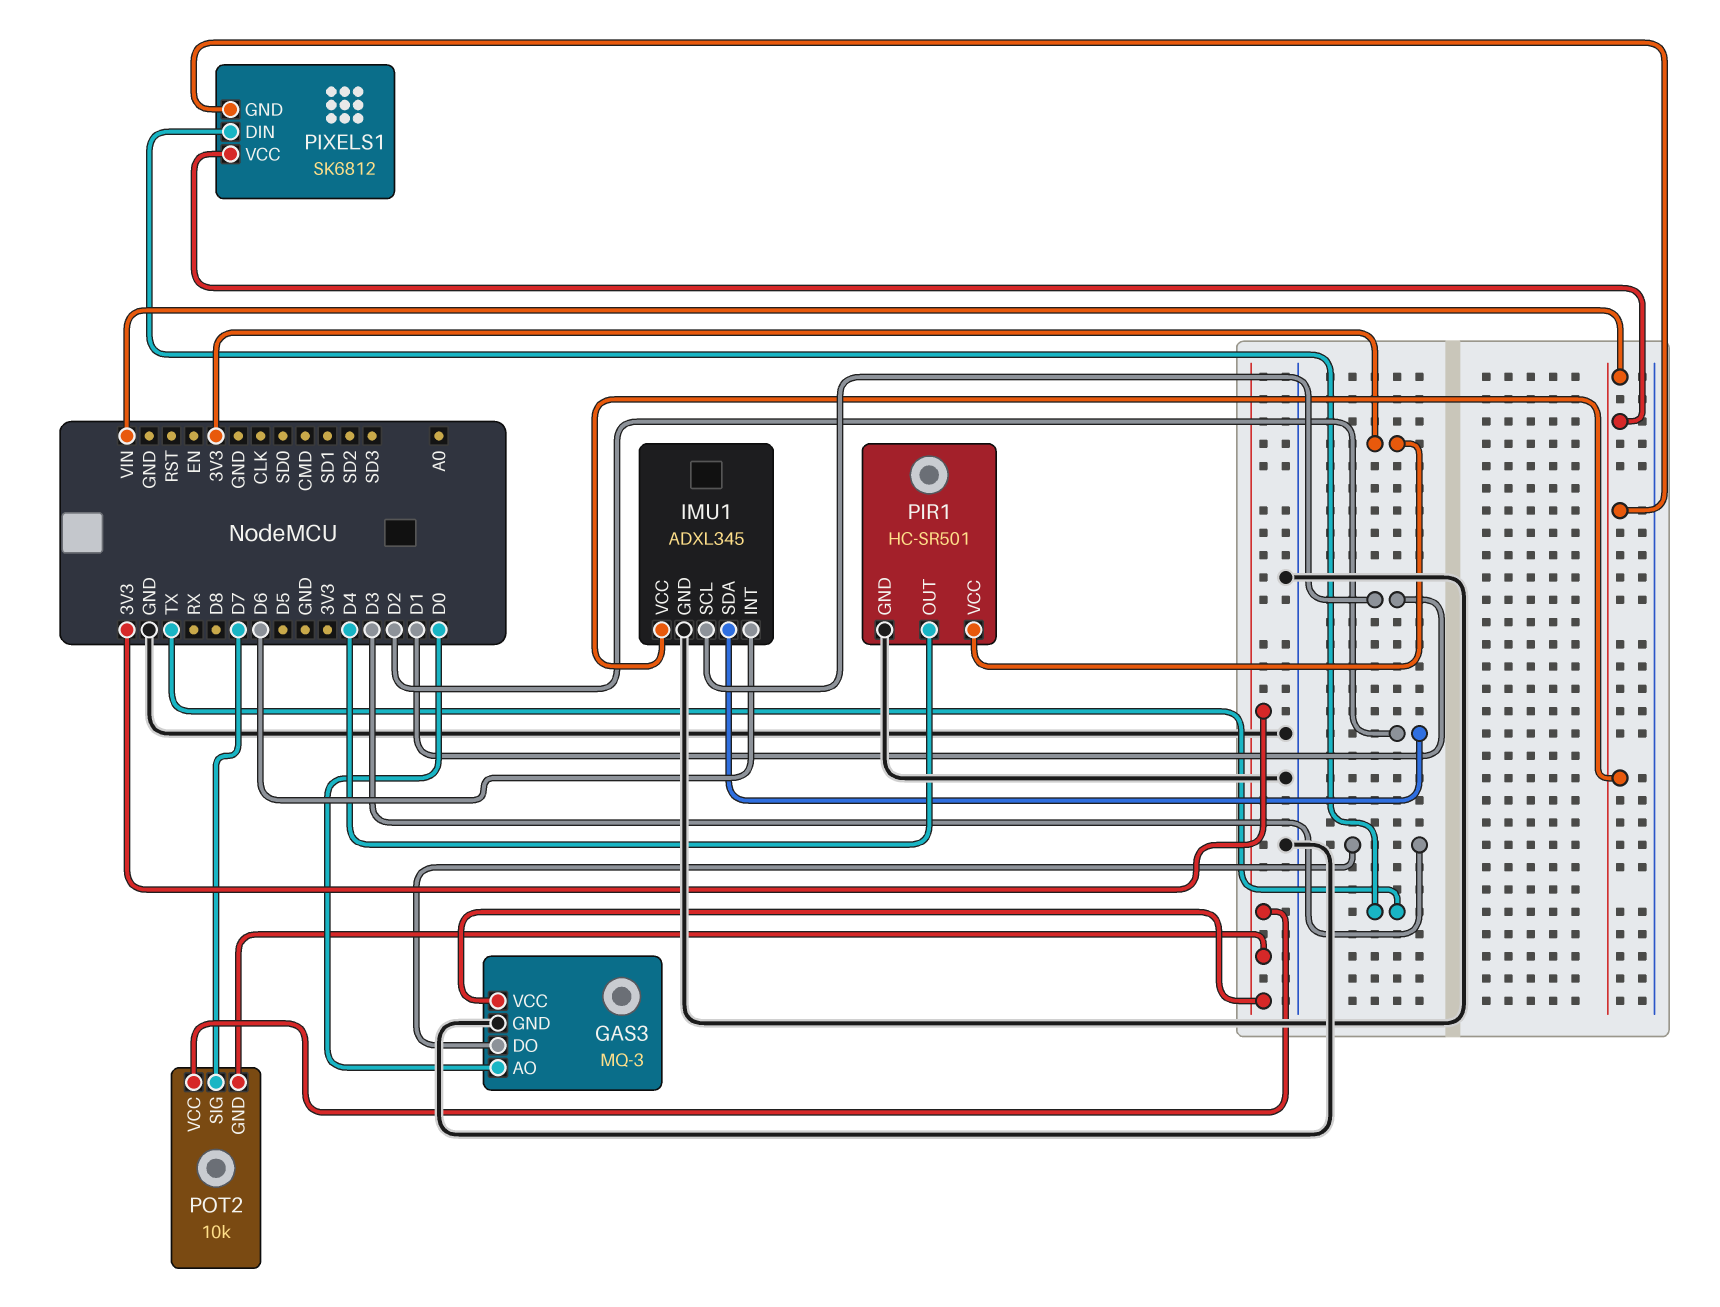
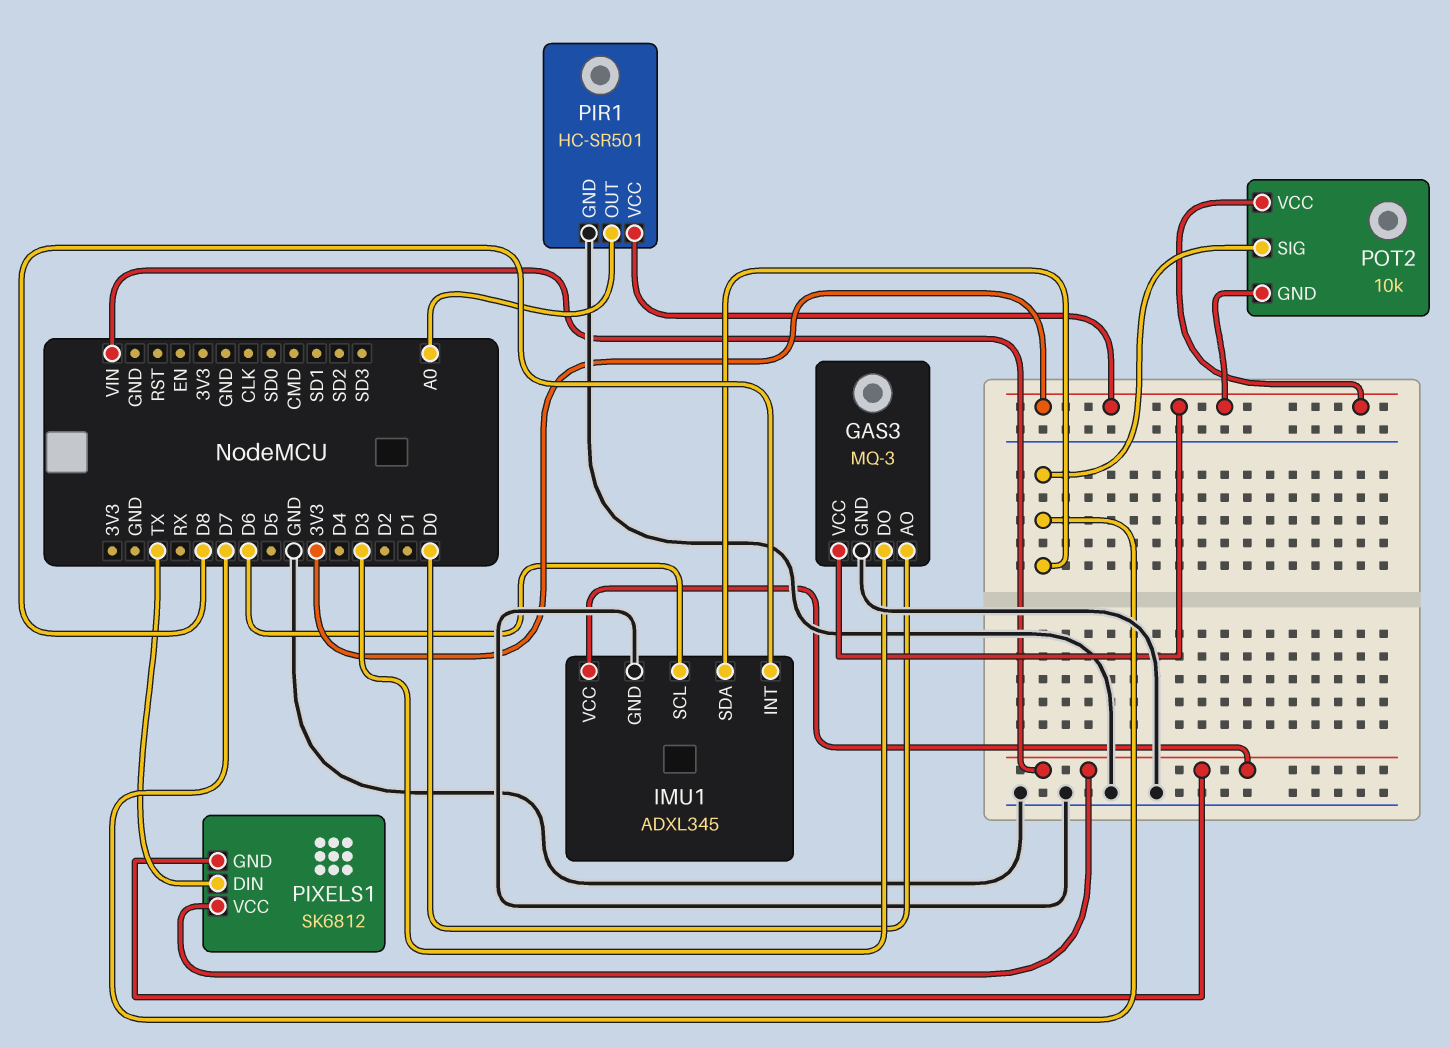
IMU1 pin INT: D6 -> D8
IMU1 pin SCL: D1 -> D6
IMU1 pin SDA: D2 -> D7
PIR1 pin OUT: D4 -> A0

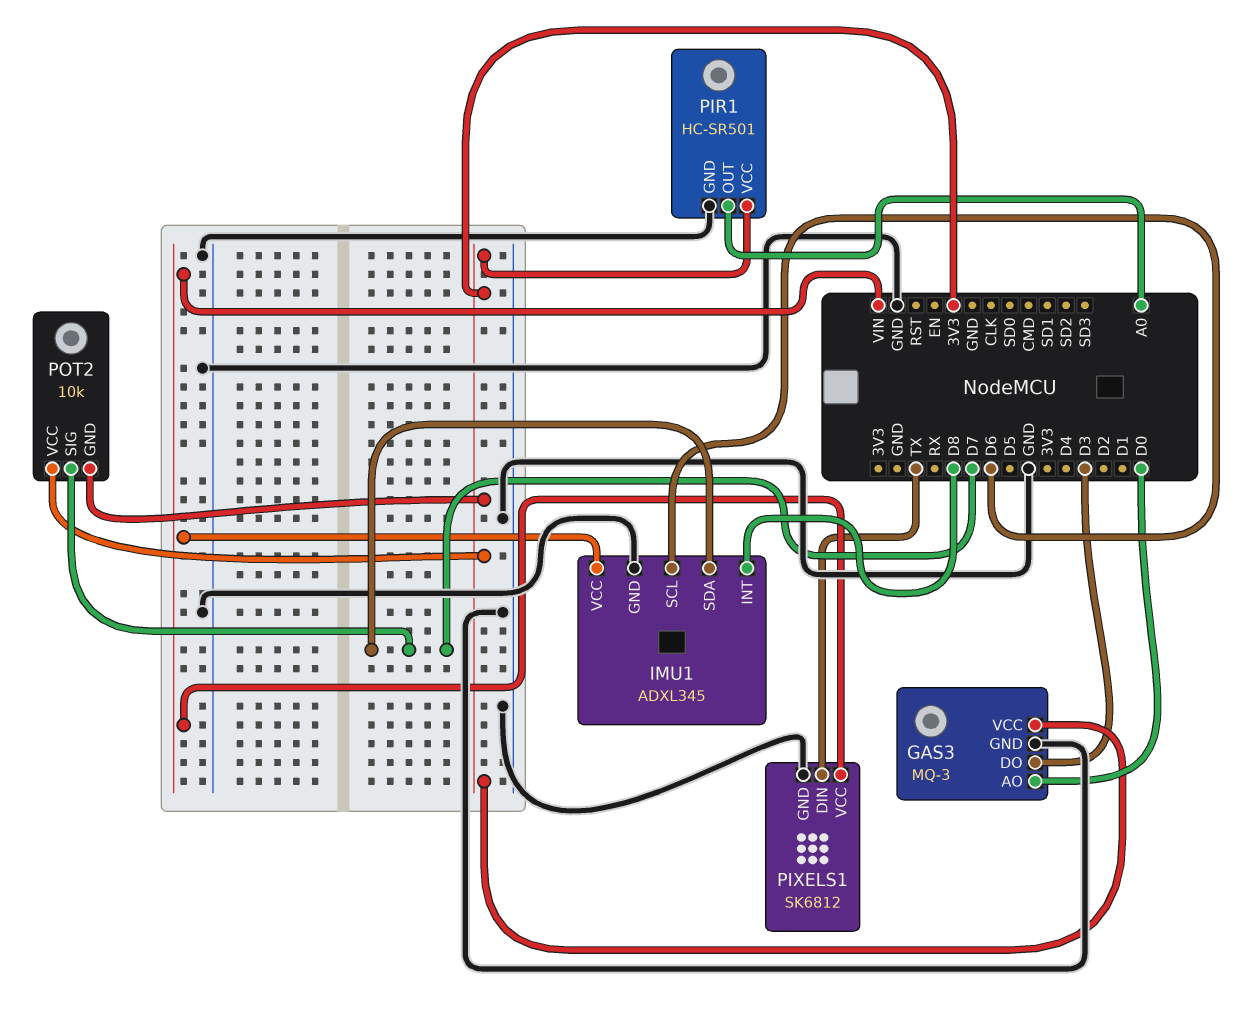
PIXELS1 pin GND: VIN -> GND

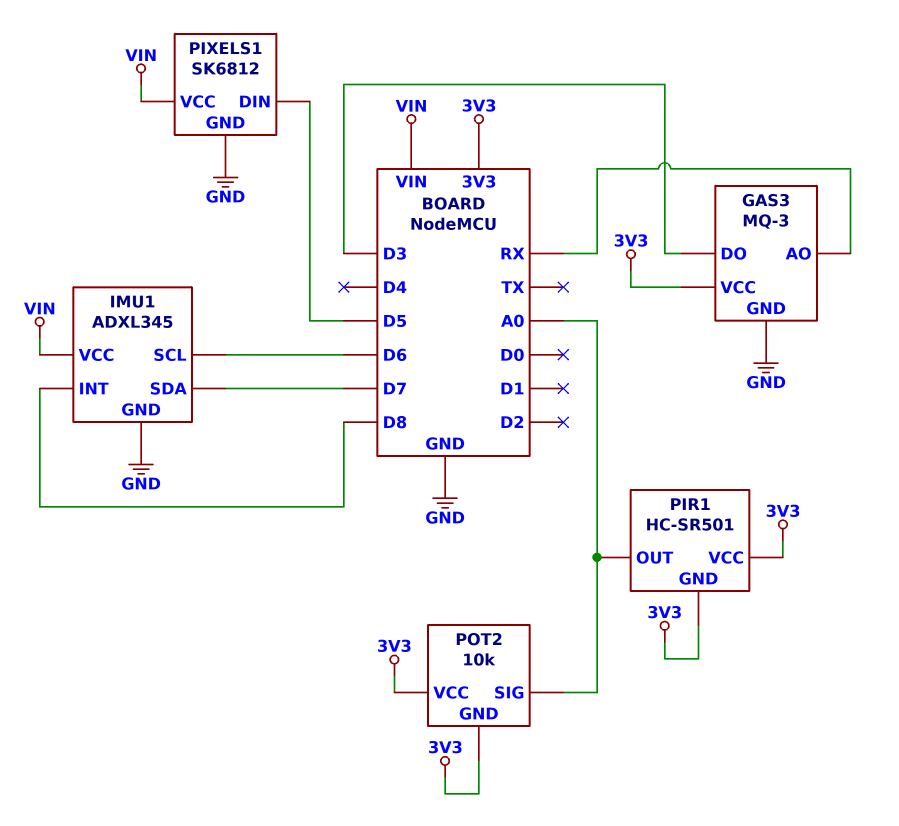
GAS3 pin AO: D0 -> RX
PIR1 pin GND: GND -> 3V3
PIXELS1 pin DIN: TX -> D5
POT2 pin SIG: D7 -> A0

